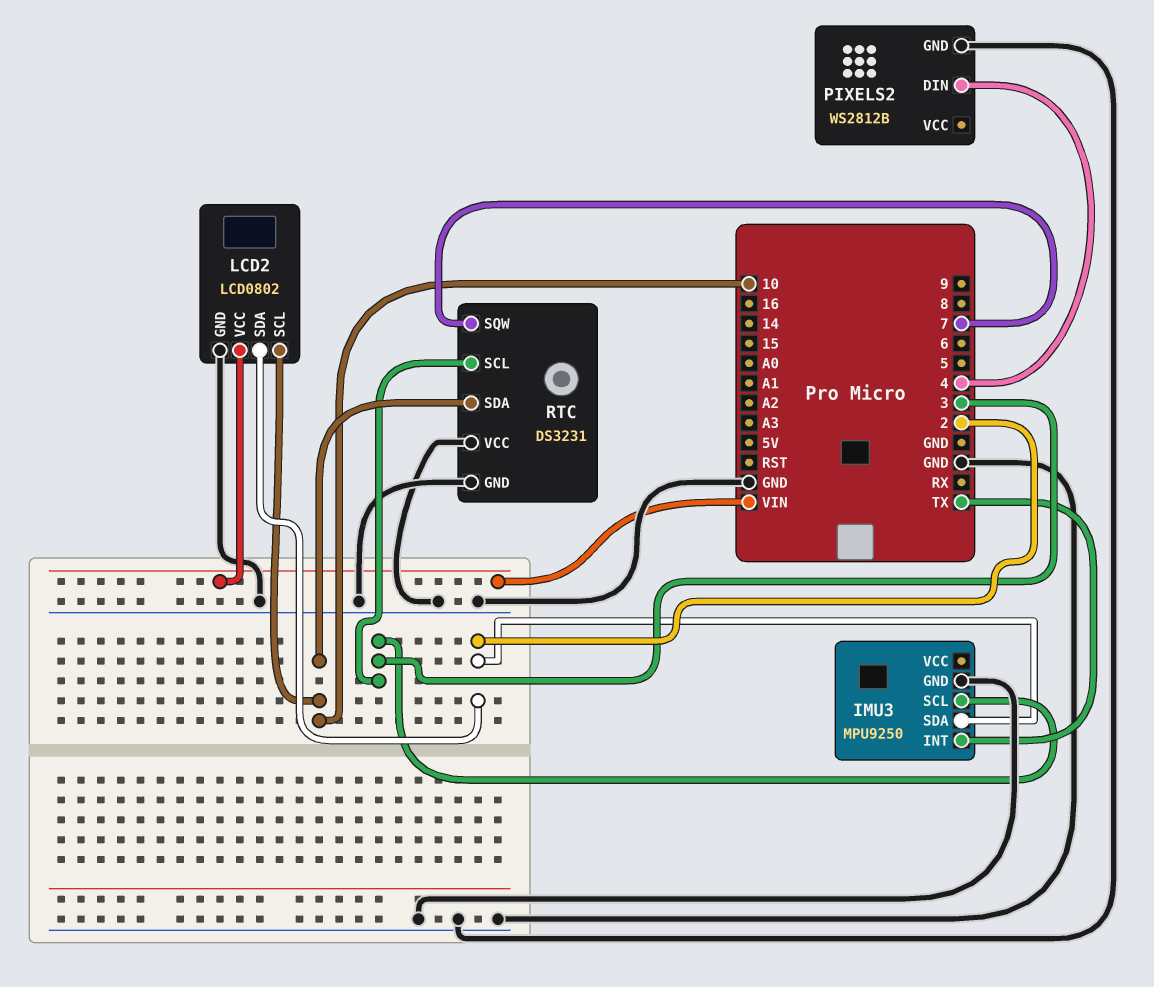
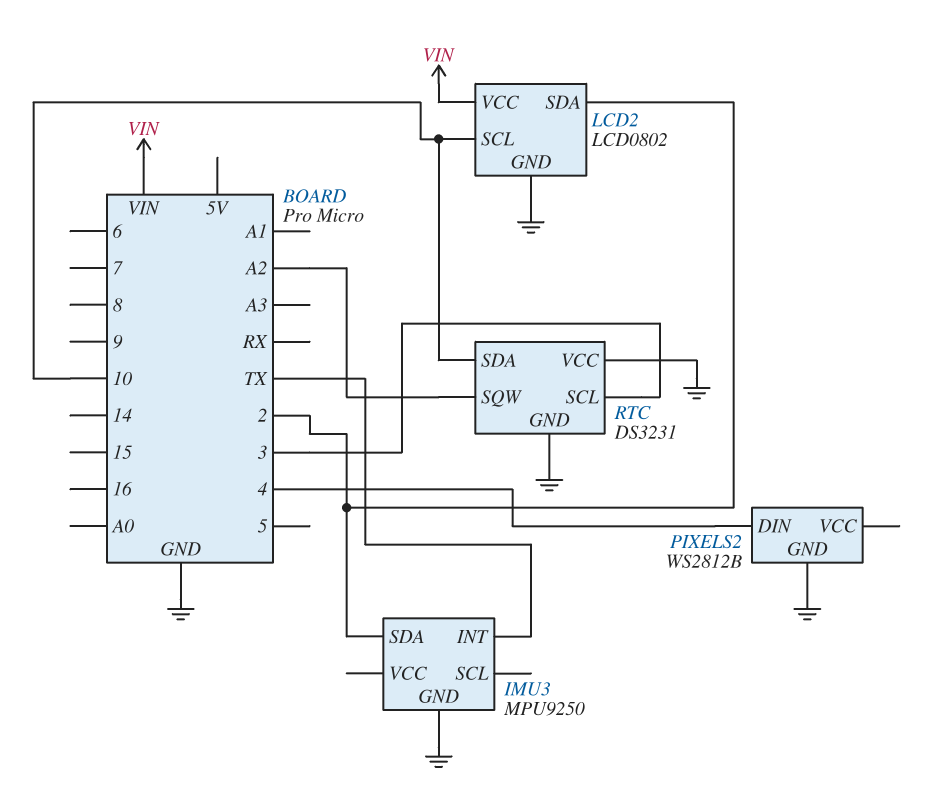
IMU3 pin SCL: 3 -> none
RTC pin SQW: 7 -> A2

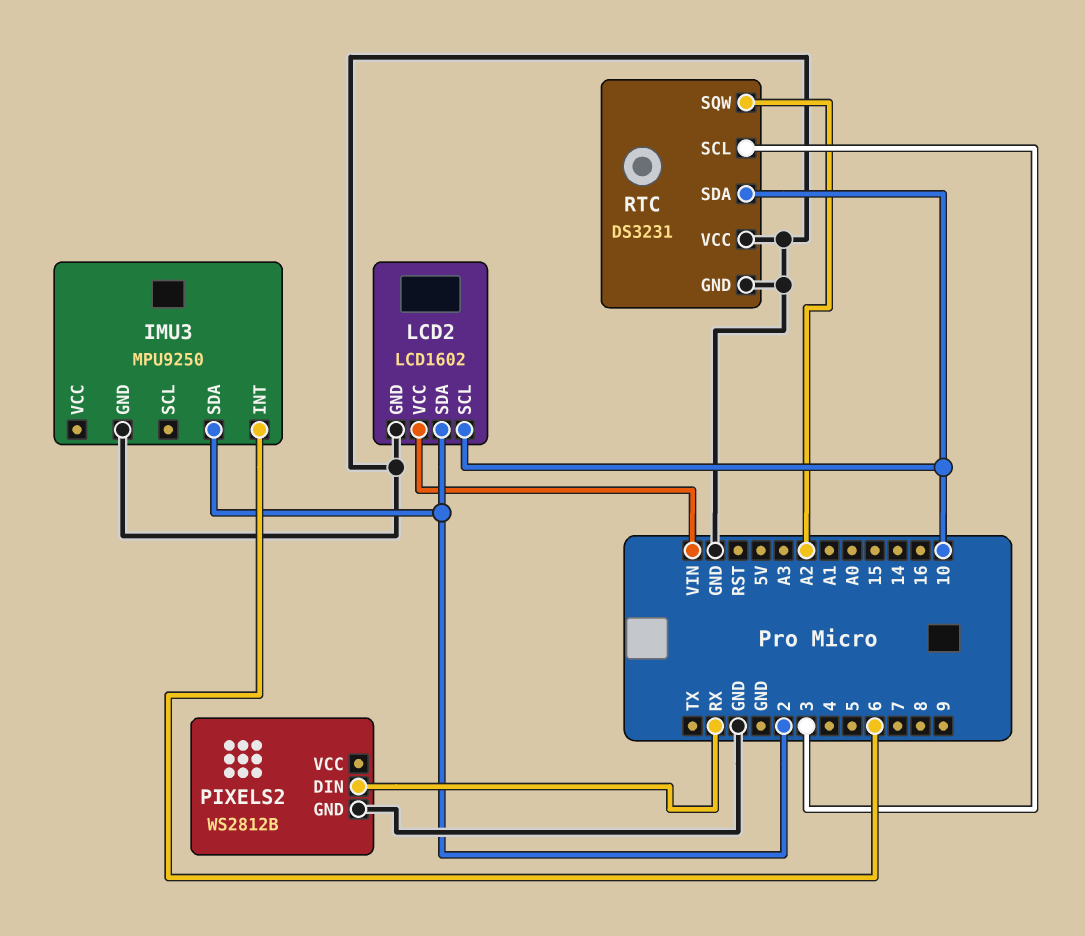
IMU3 pin INT: TX -> 6
LCD2: LCD0802 -> LCD1602
PIXELS2 pin DIN: 4 -> RX

